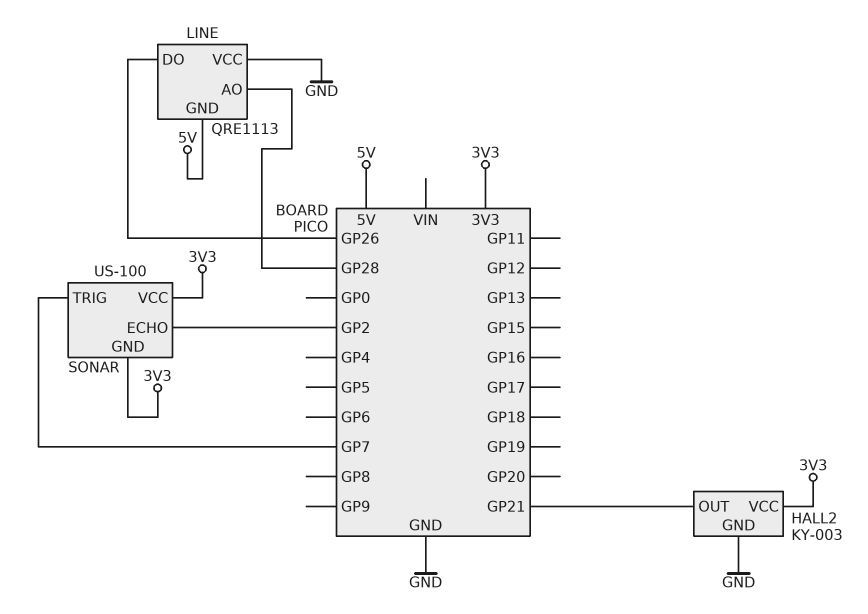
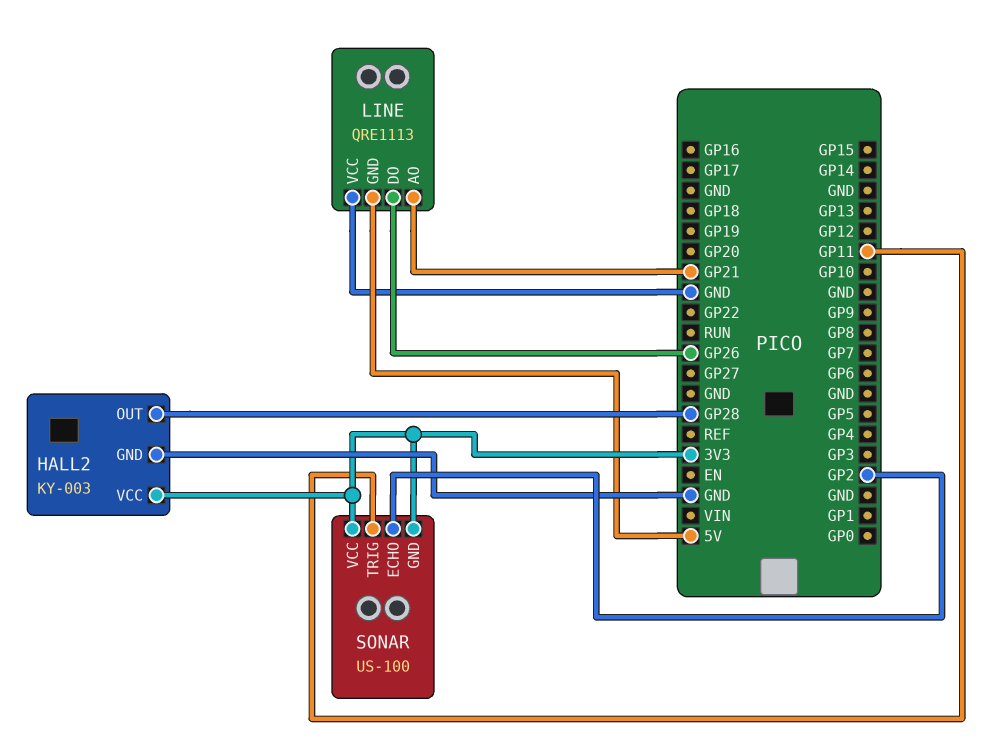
HALL2 pin OUT: GP21 -> GP28
LINE pin AO: GP28 -> GP21
SONAR pin TRIG: GP7 -> GP11

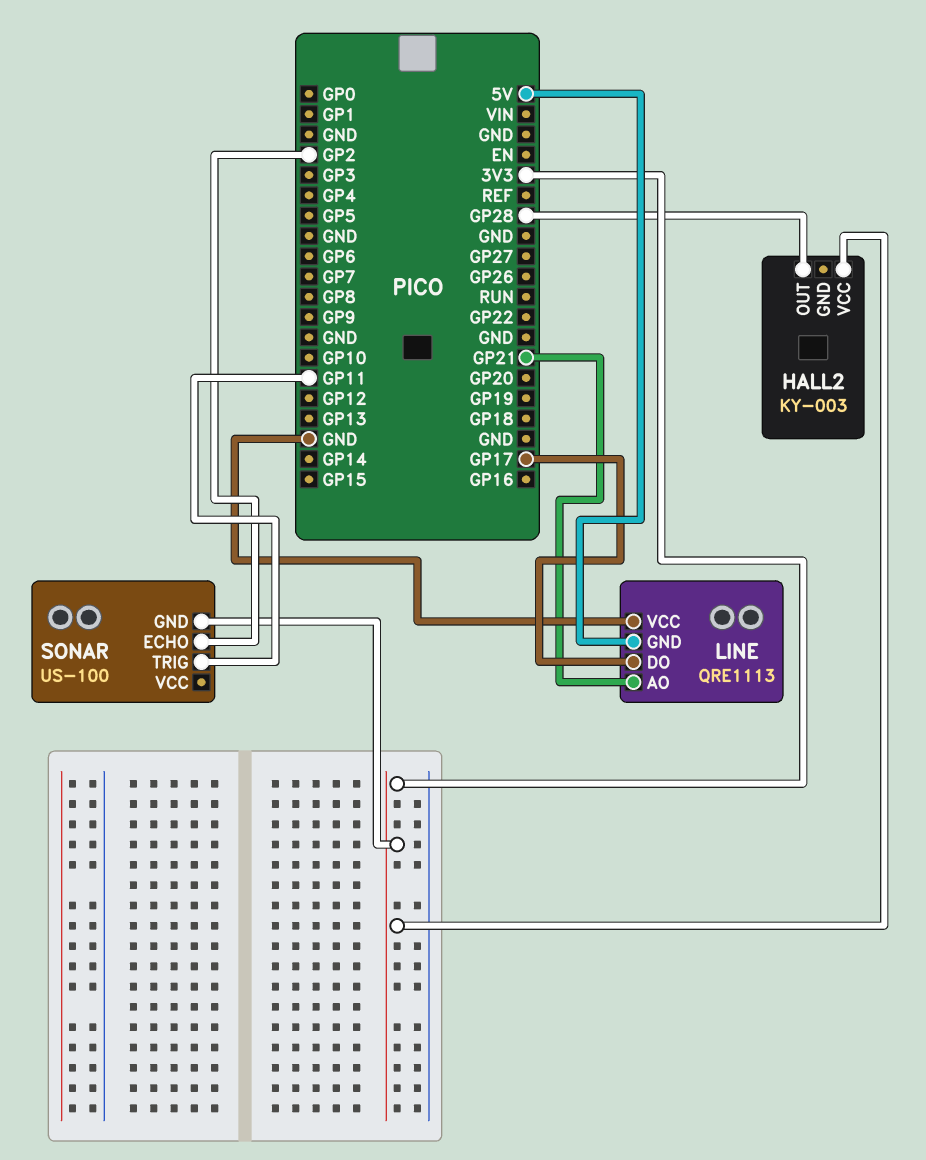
HALL2 pin GND: GND -> none
LINE pin DO: GP26 -> GP17
SONAR pin VCC: 3V3 -> none

